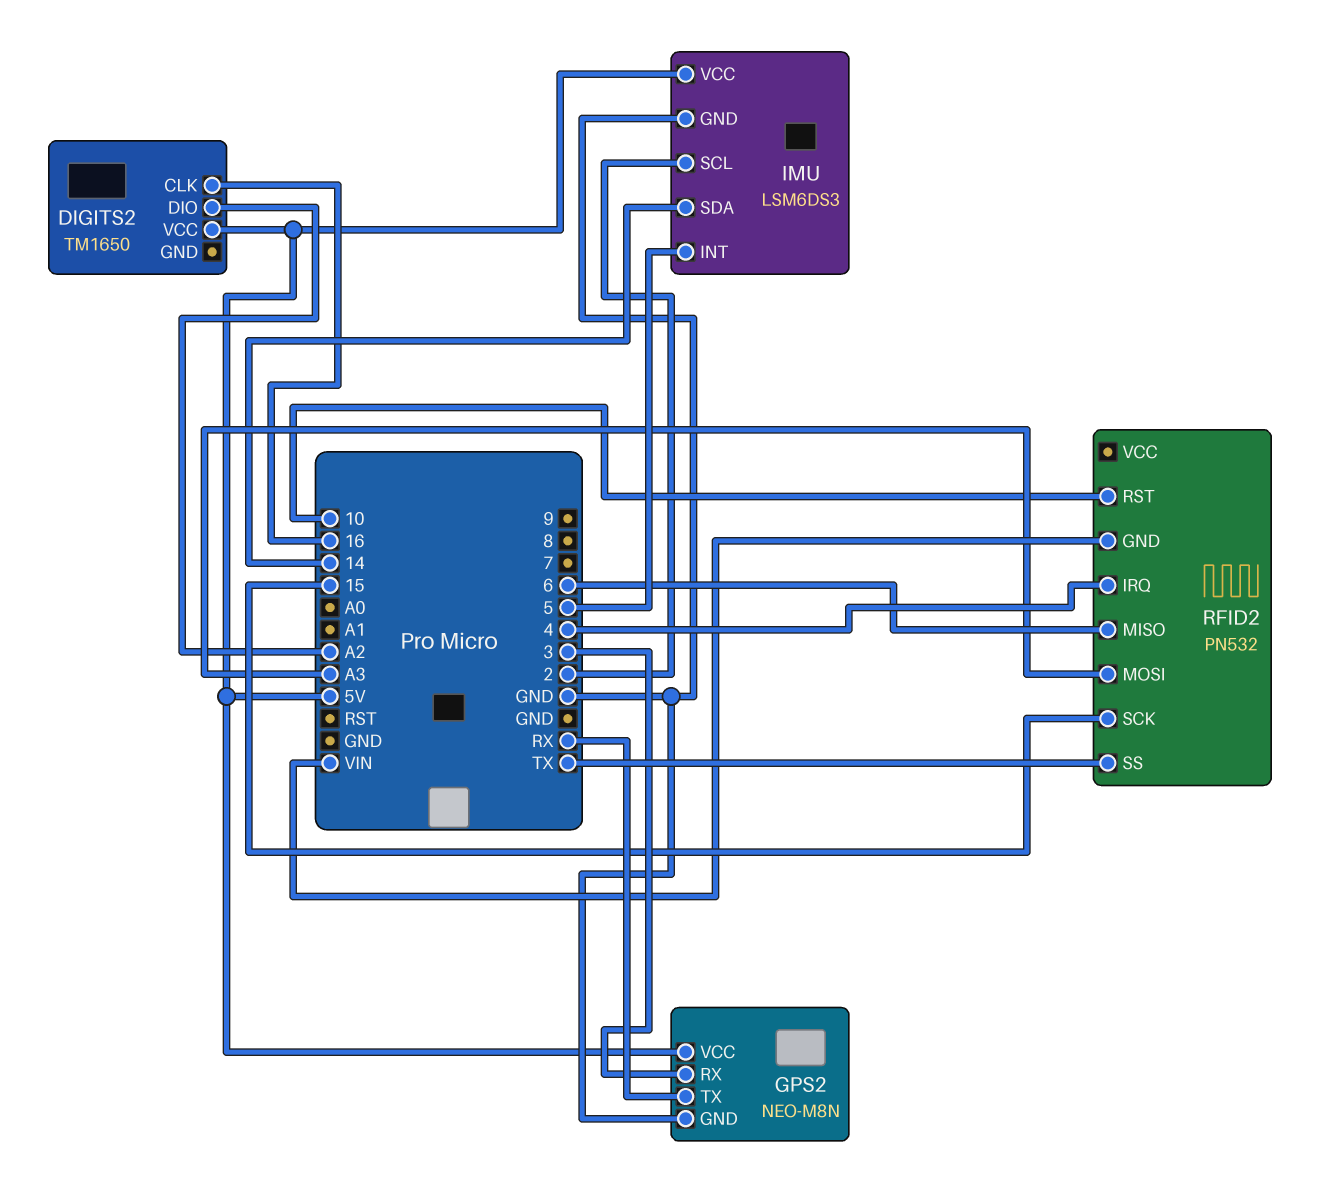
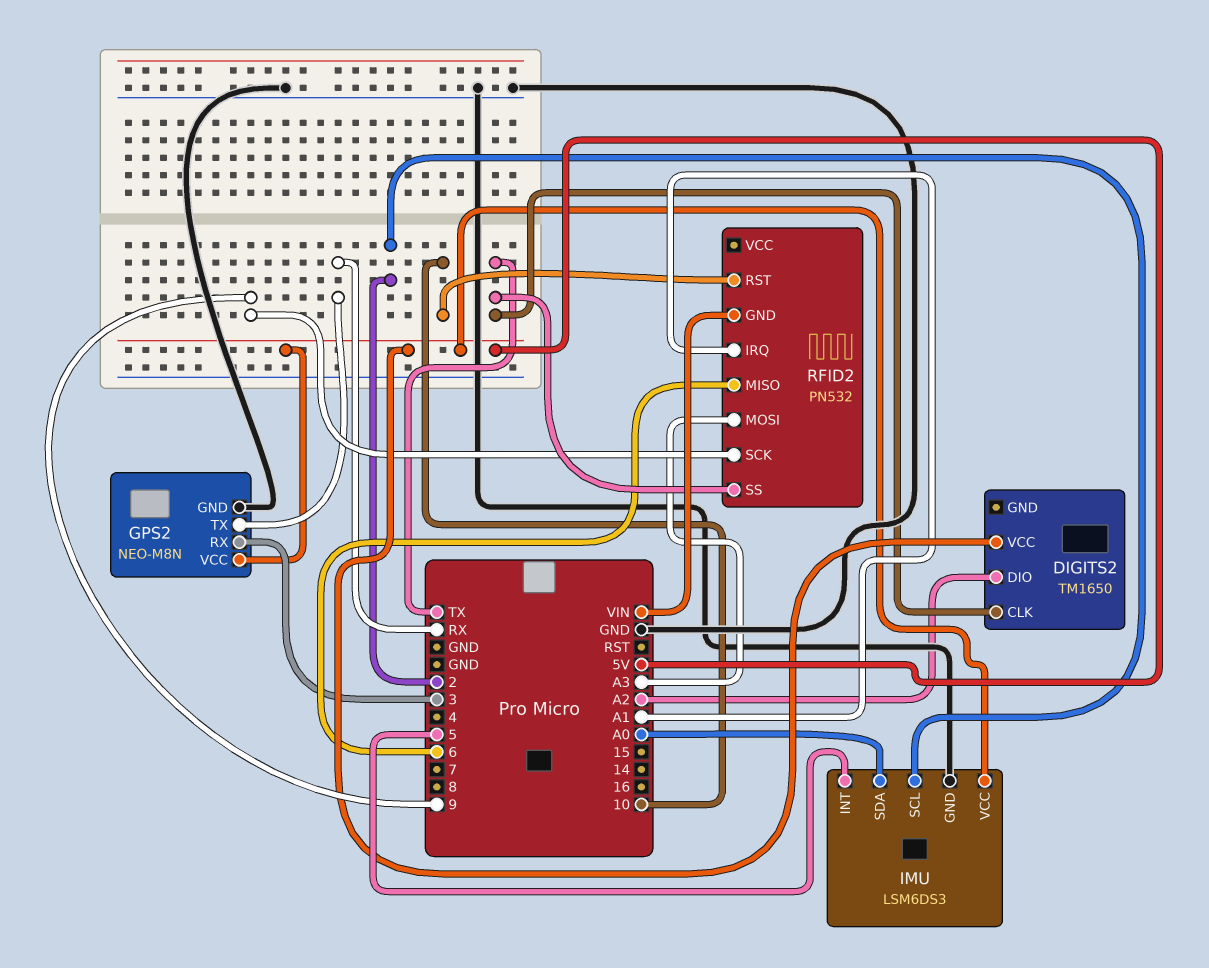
DIGITS2 pin CLK: 16 -> TX
IMU pin SDA: 14 -> A0
RFID2 pin IRQ: 4 -> A1
RFID2 pin SCK: 15 -> 9

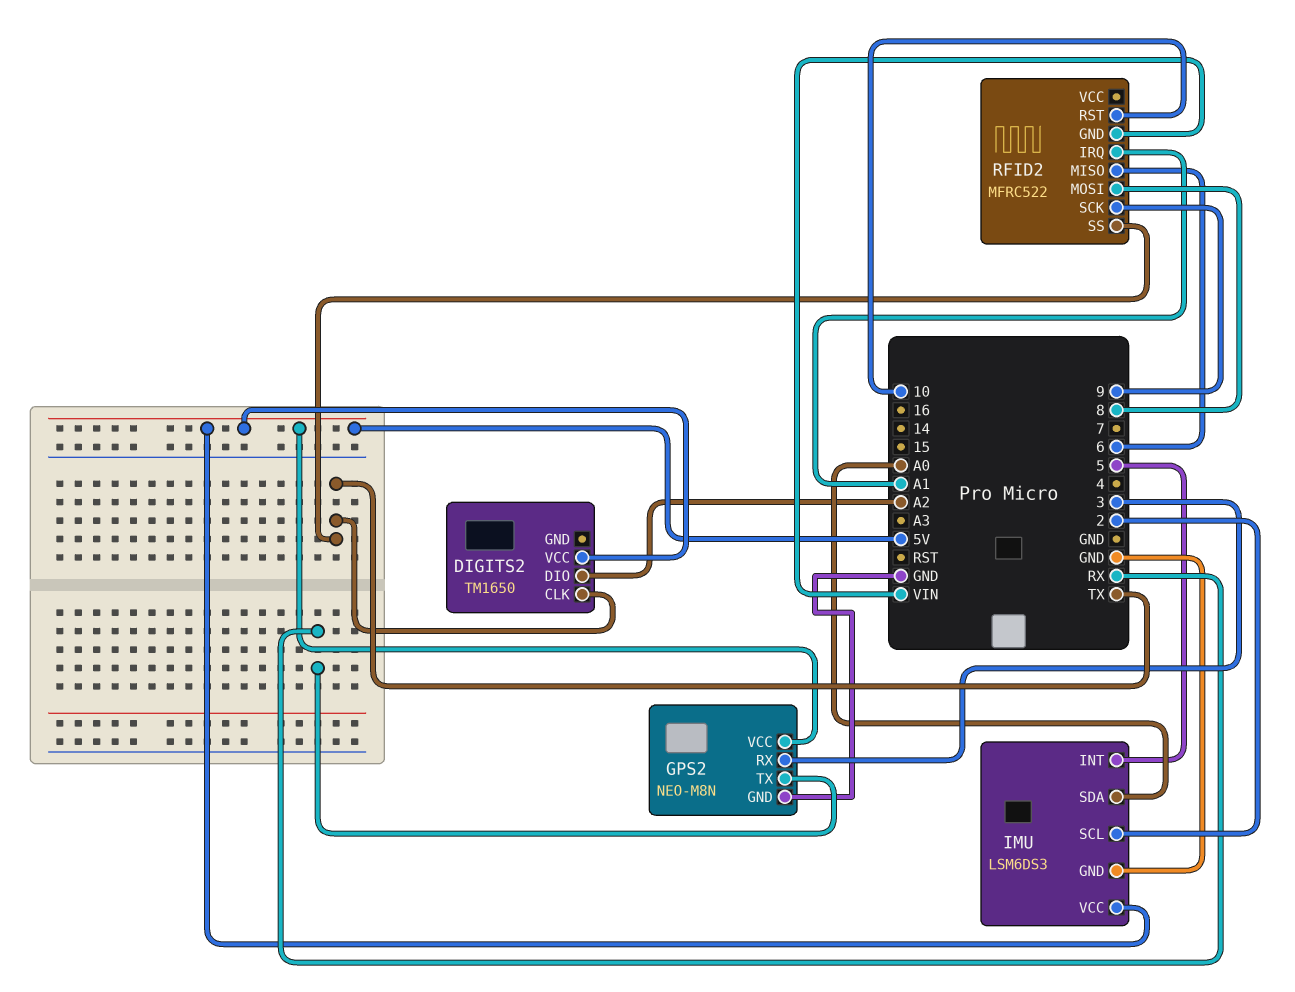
RFID2: PN532 -> MFRC522
RFID2 pin MOSI: A3 -> 8

